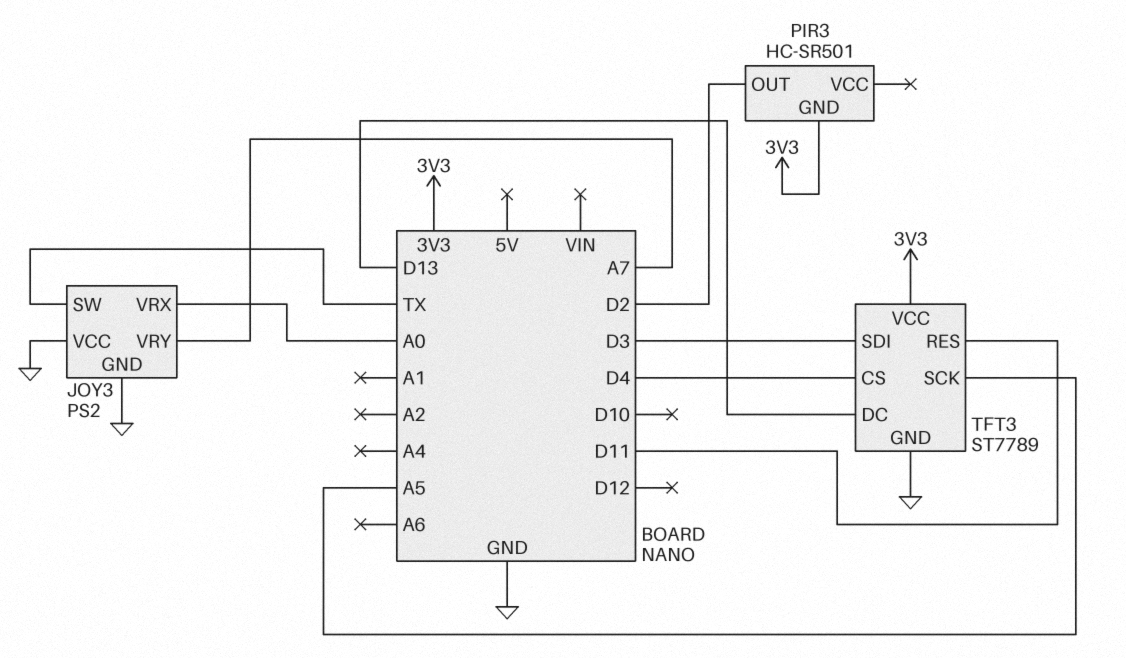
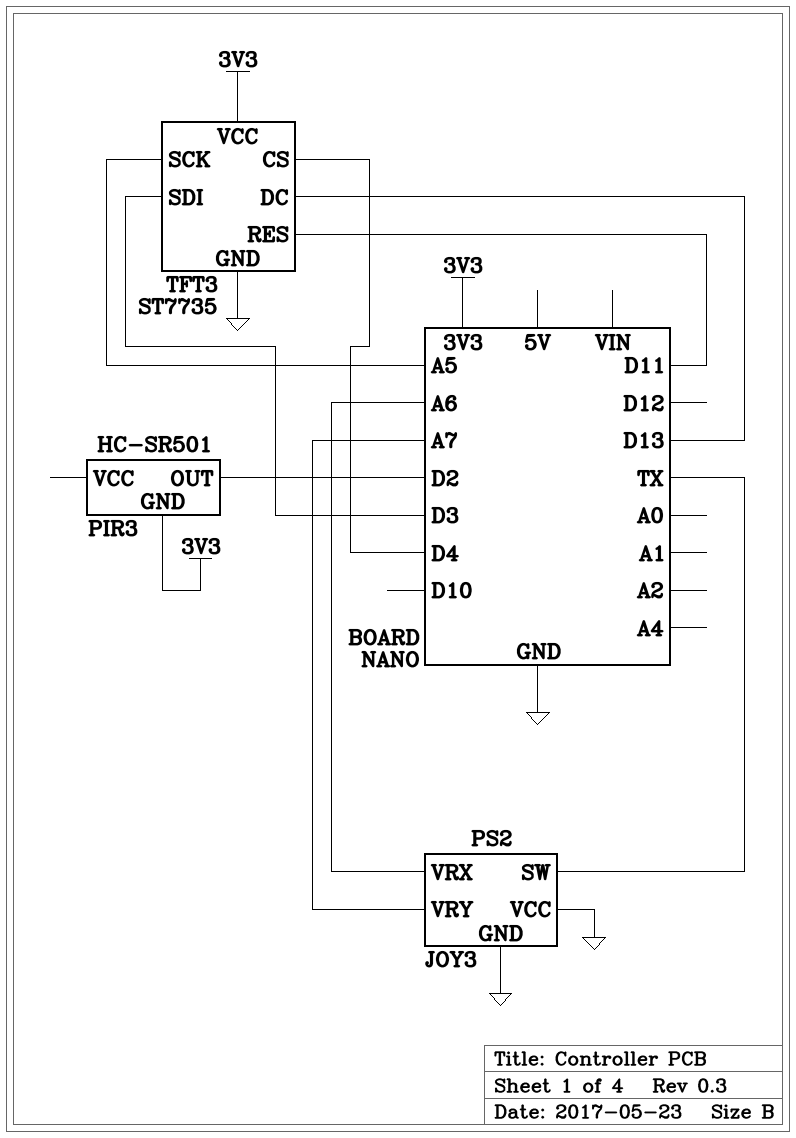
JOY3 pin VRX: A0 -> A6
TFT3: ST7789 -> ST7735

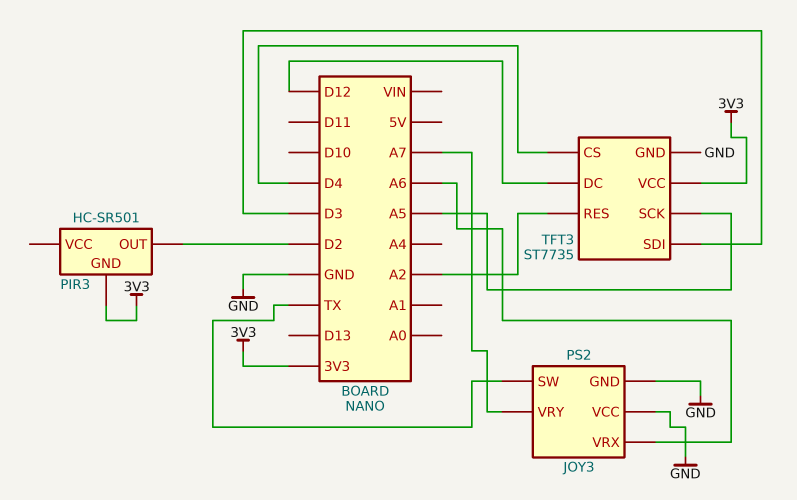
TFT3 pin DC: D13 -> D12
TFT3 pin RES: D11 -> A2

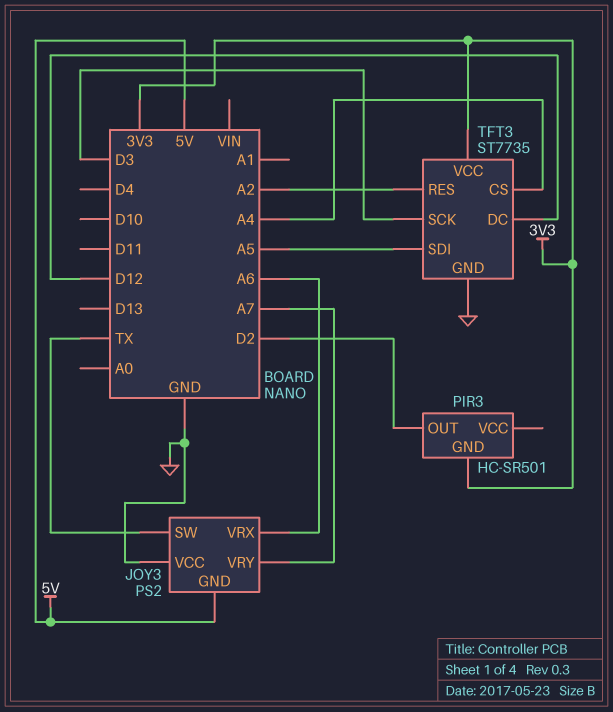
JOY3 pin GND: GND -> 5V
TFT3 pin CS: D4 -> A4
TFT3 pin SCK: A5 -> D3
TFT3 pin SDI: D3 -> A5

